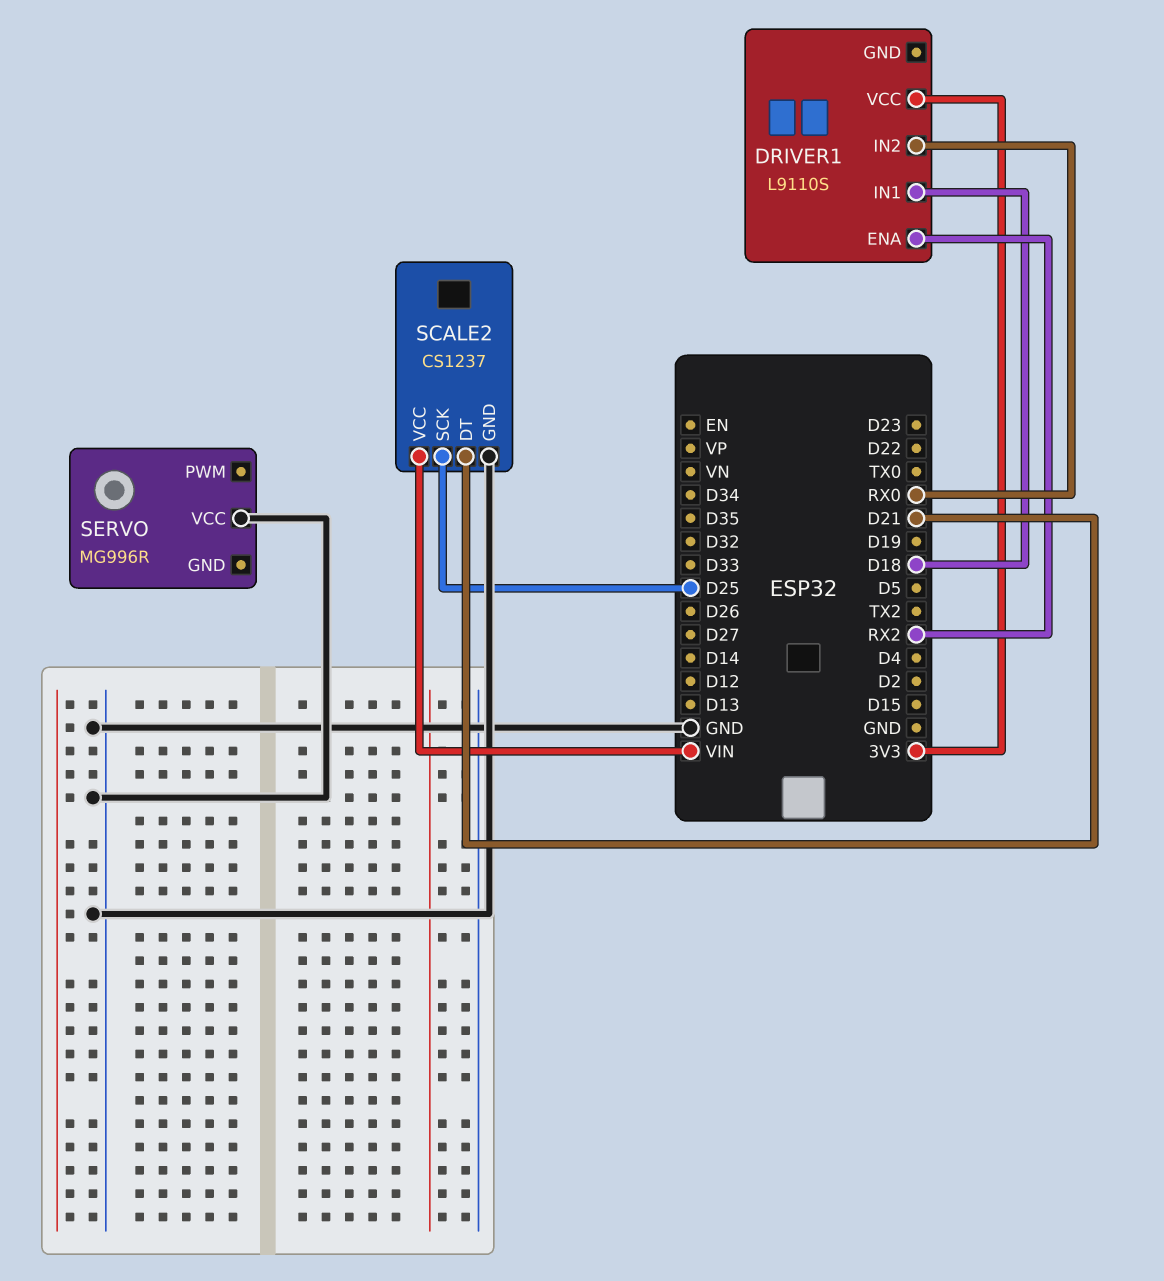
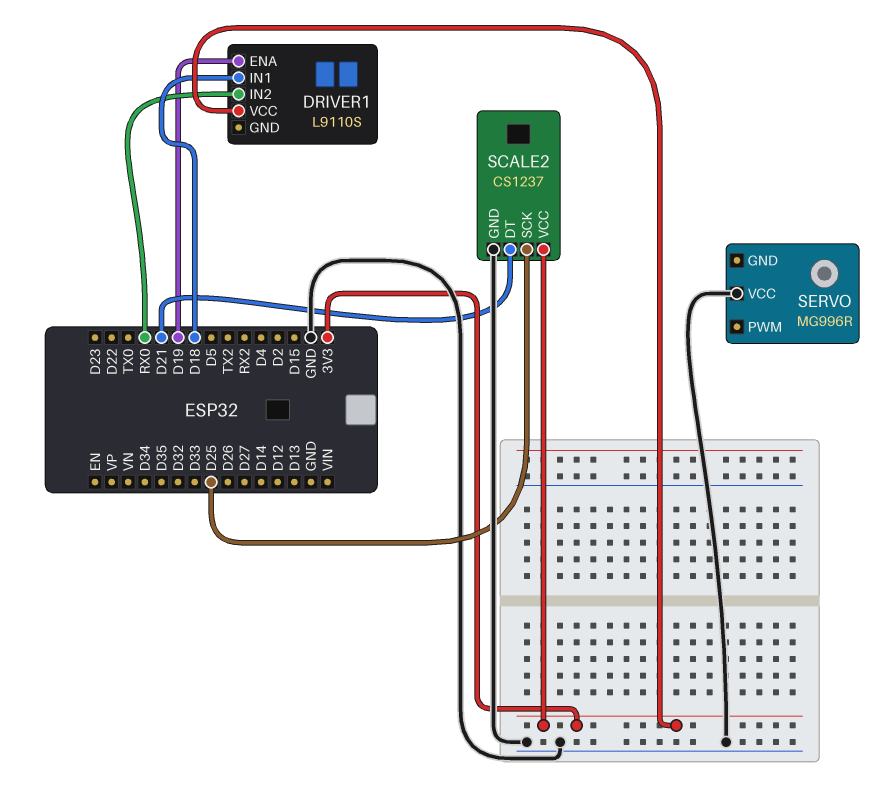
DRIVER1 pin ENA: RX2 -> D19
SCALE2 pin VCC: VIN -> 3V3

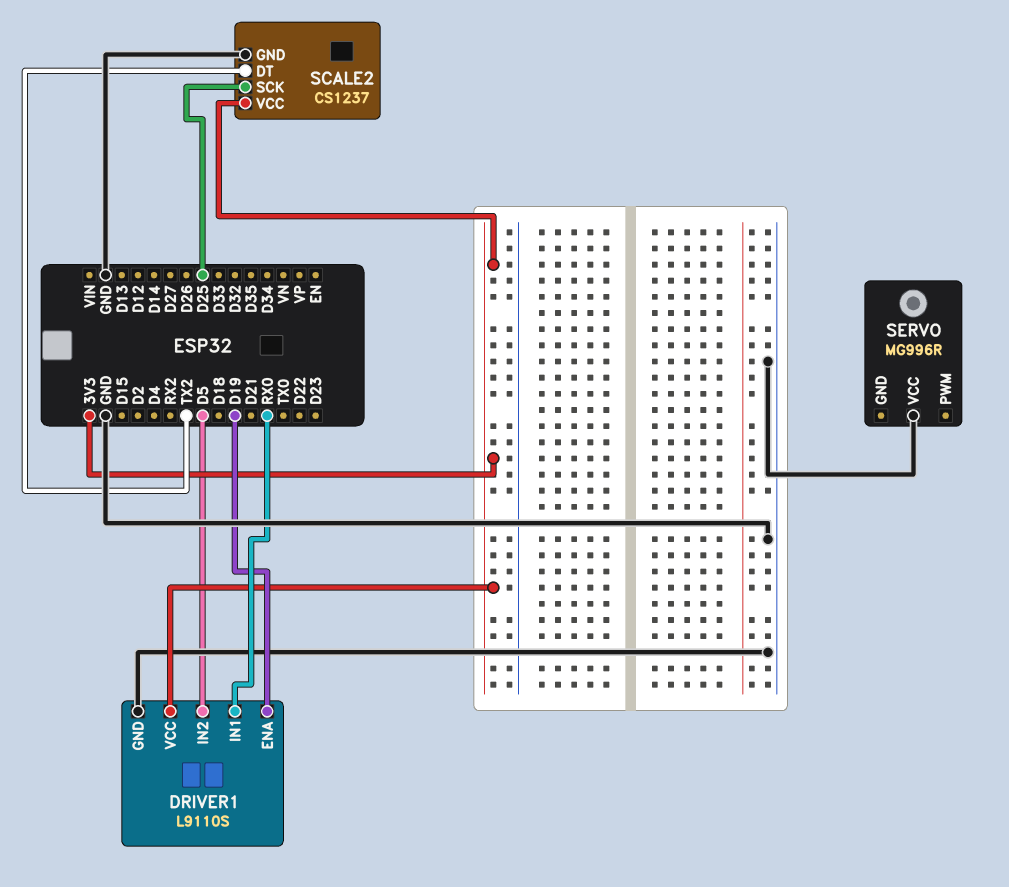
DRIVER1 pin GND: none -> GND
DRIVER1 pin IN1: D18 -> RX0
DRIVER1 pin IN2: RX0 -> D5
SCALE2 pin DT: D21 -> TX2

